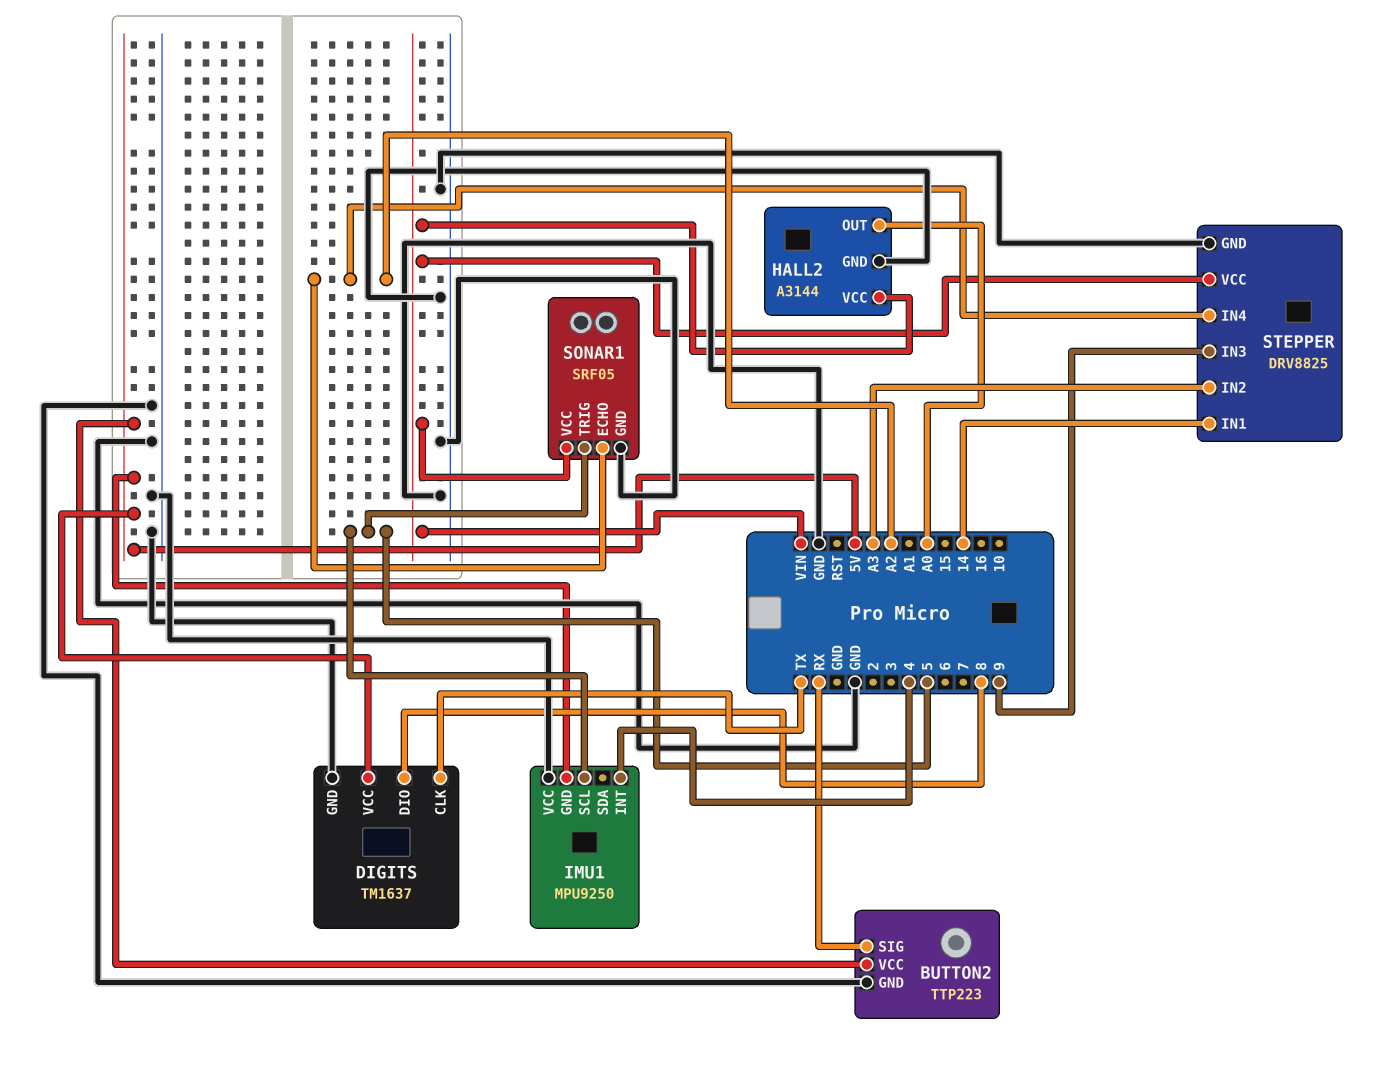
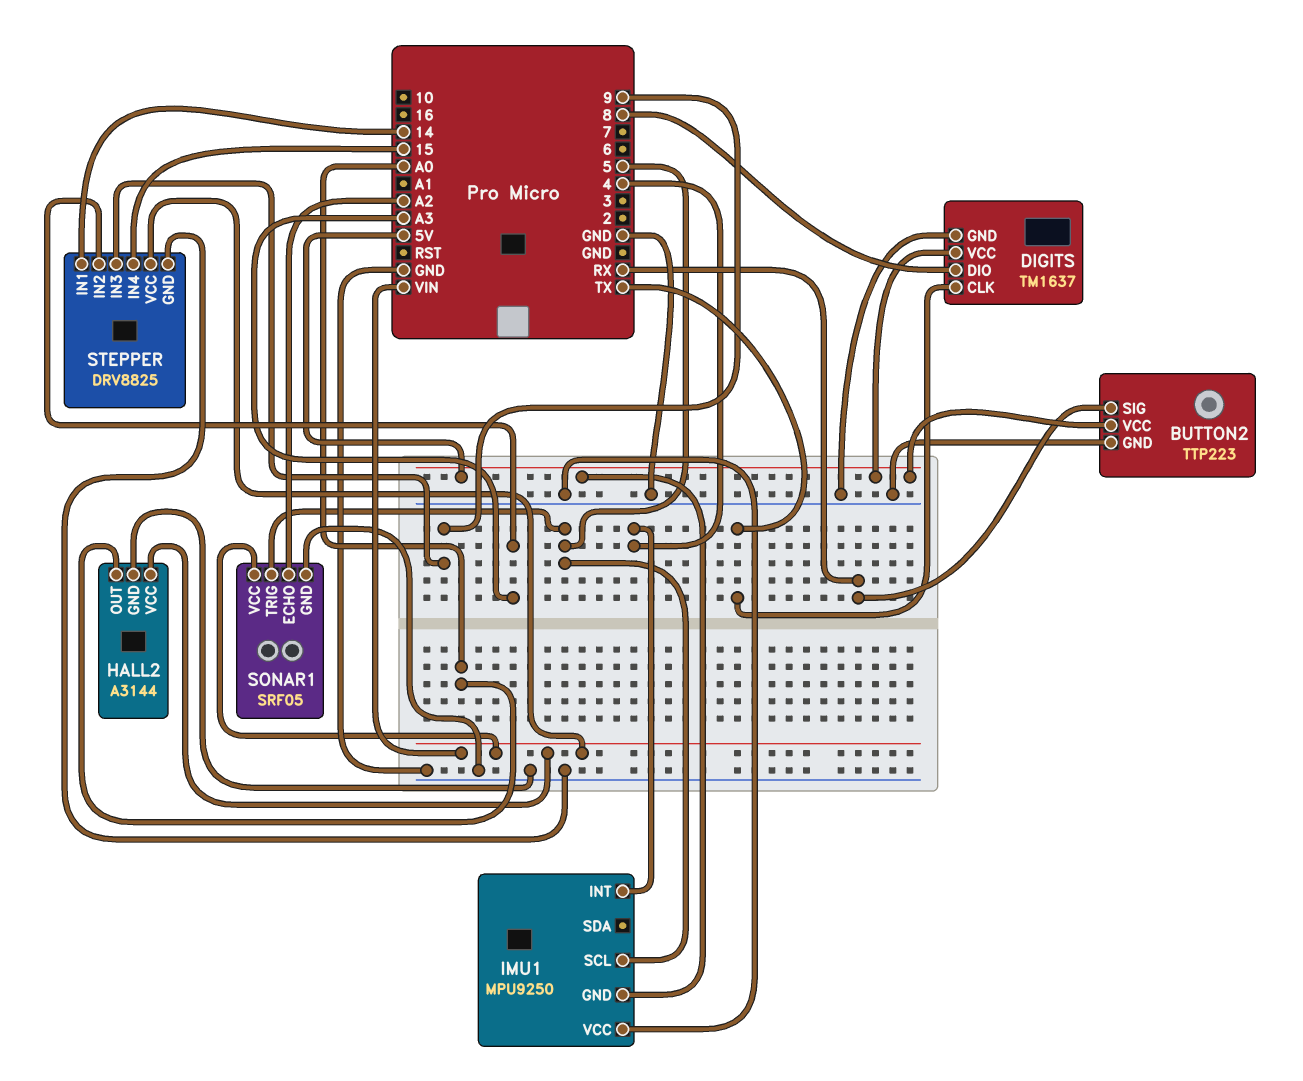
STEPPER pin IN4: A2 -> 15

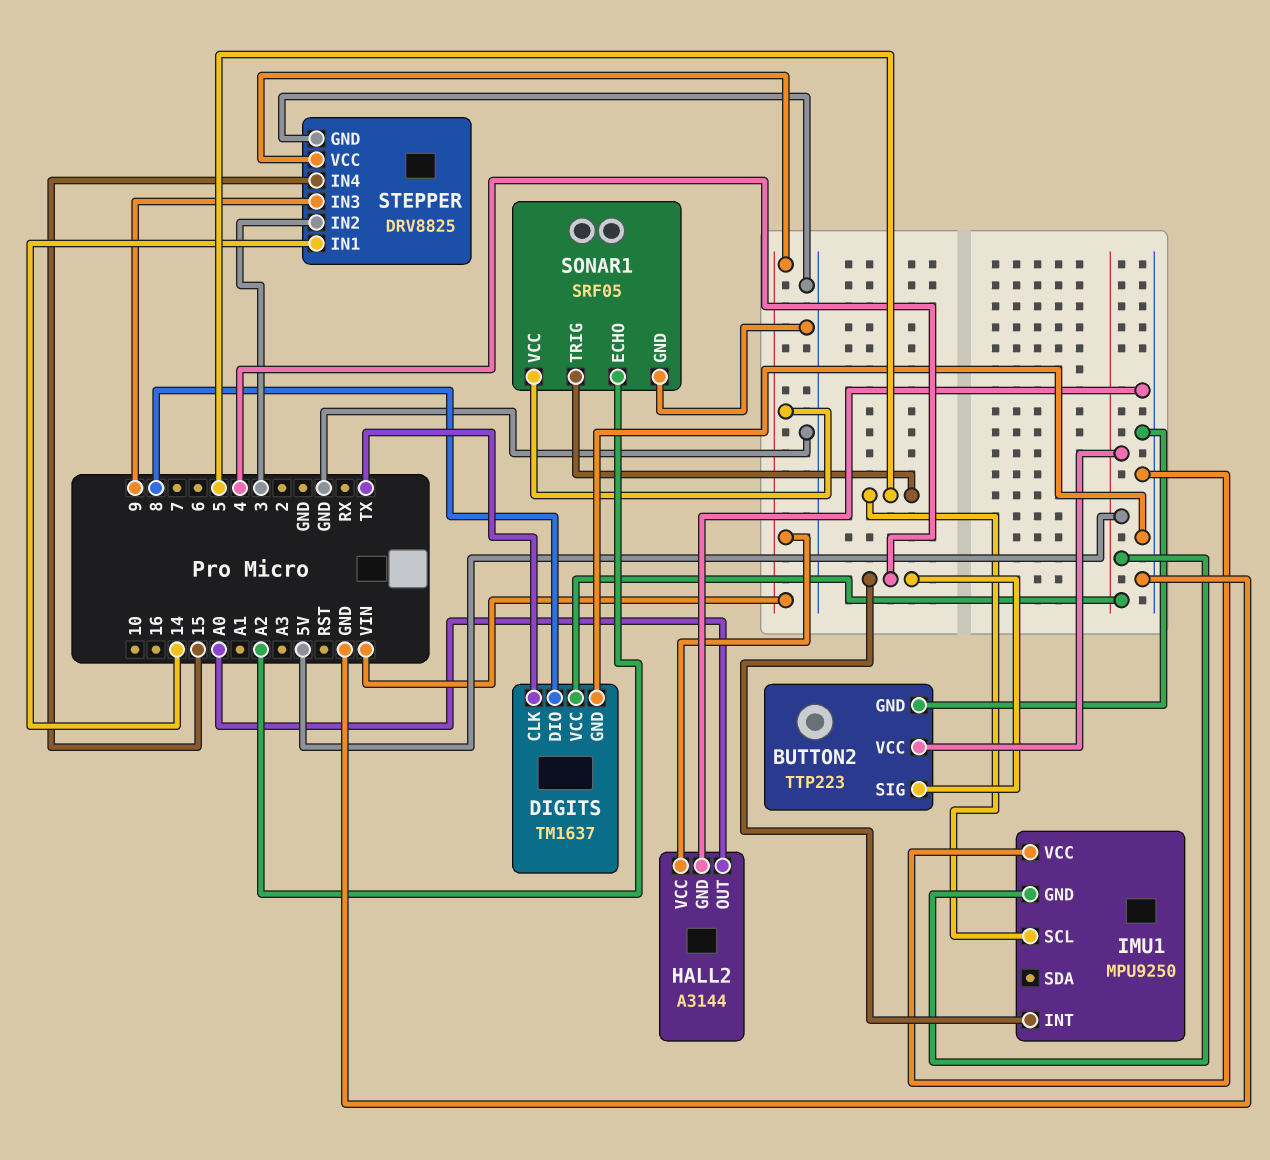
BUTTON2 pin SIG: RX -> 4
STEPPER pin IN2: A3 -> 3

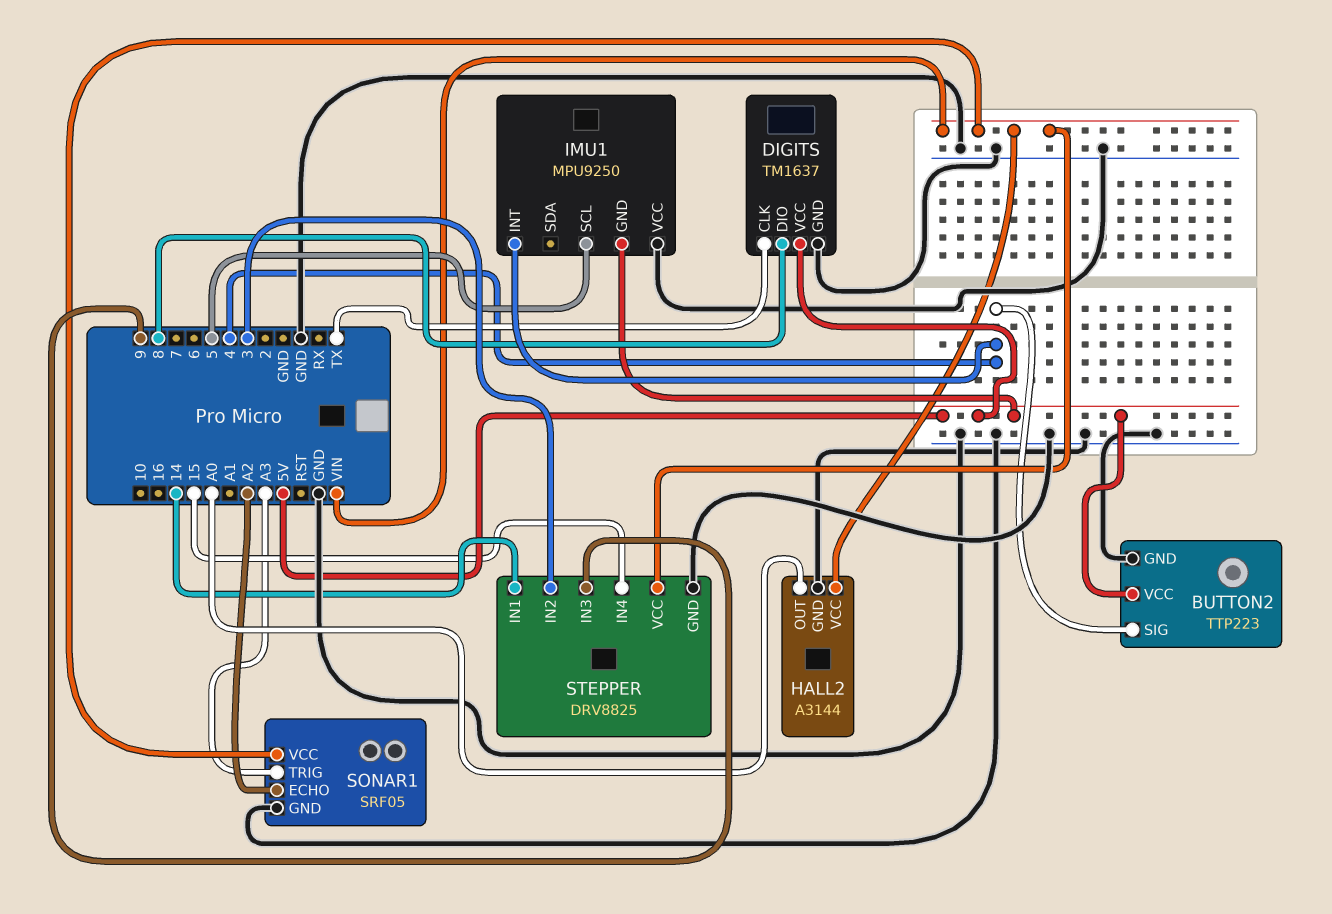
SONAR1 pin TRIG: 5 -> A3

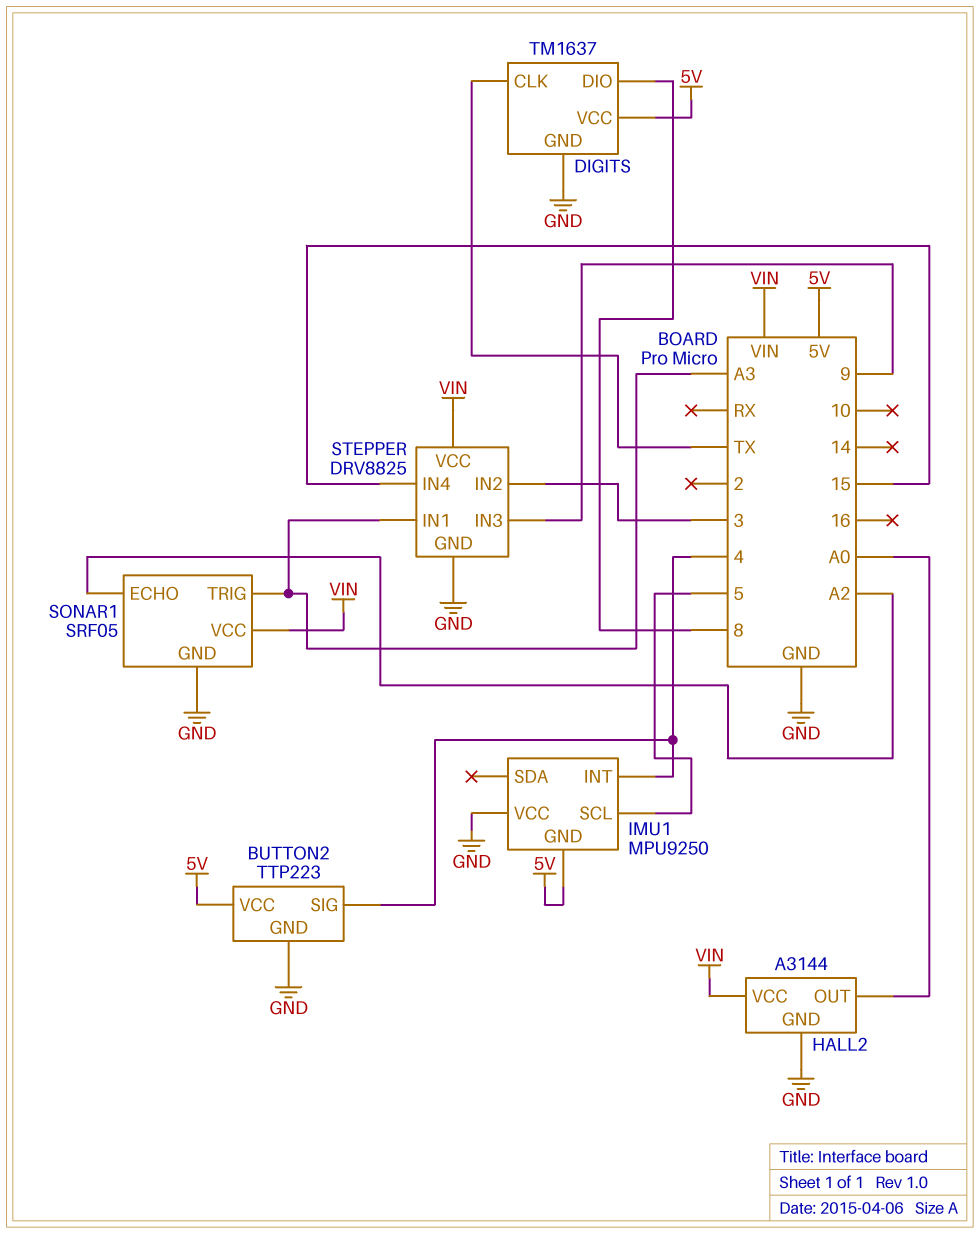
STEPPER pin IN1: 14 -> A3

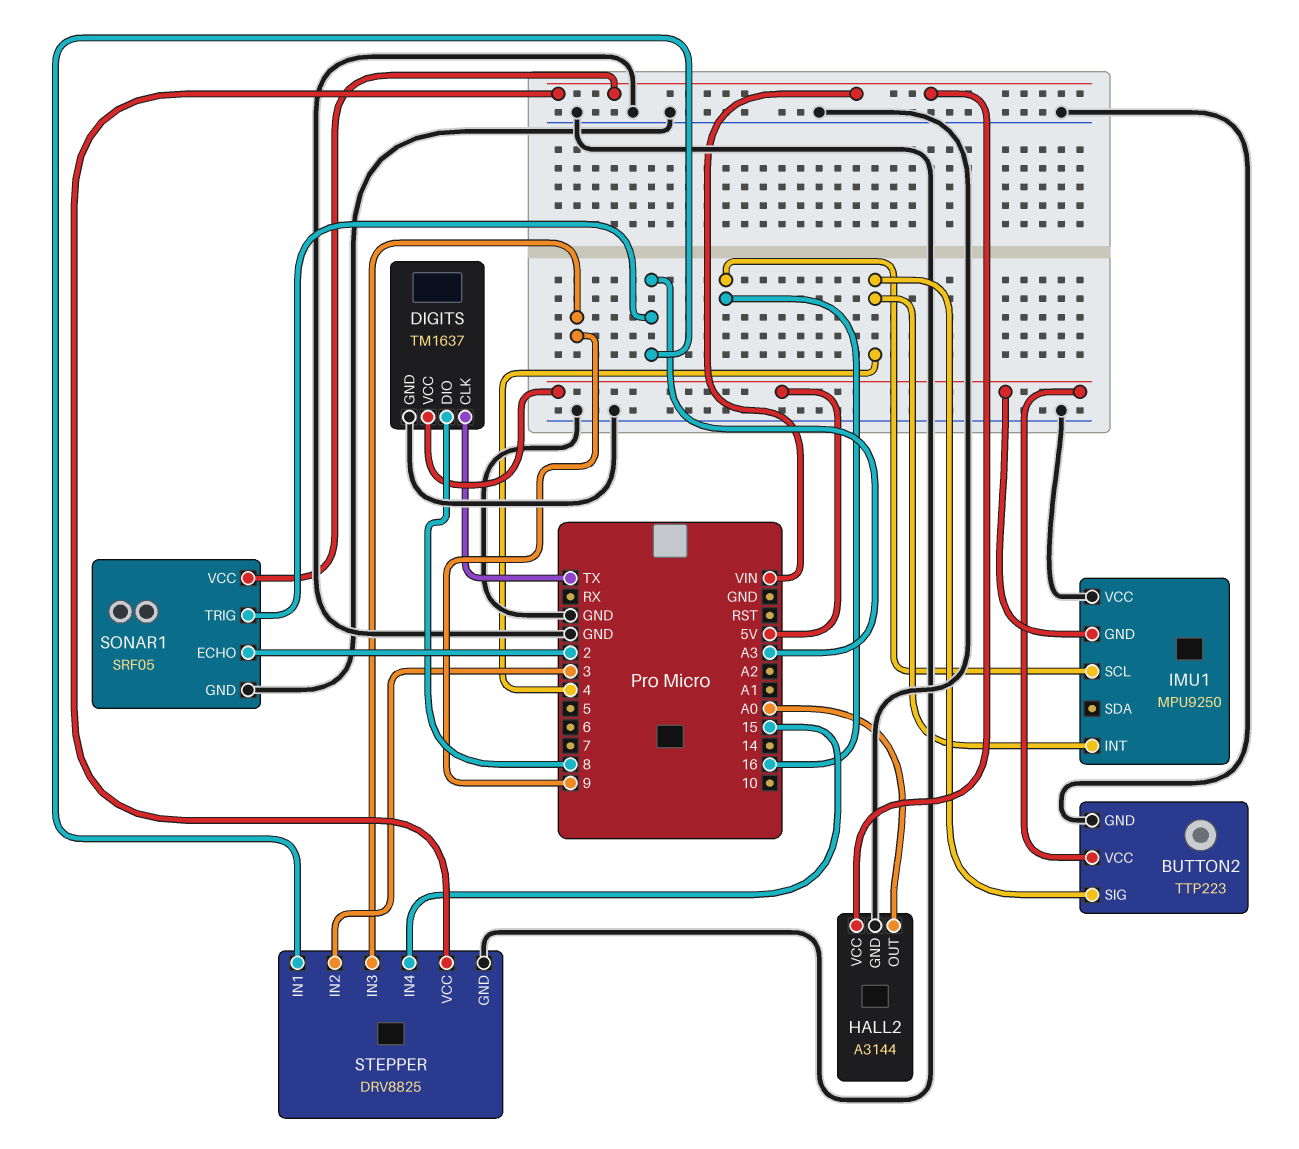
IMU1 pin SCL: 5 -> 16
SONAR1 pin ECHO: A2 -> 2

